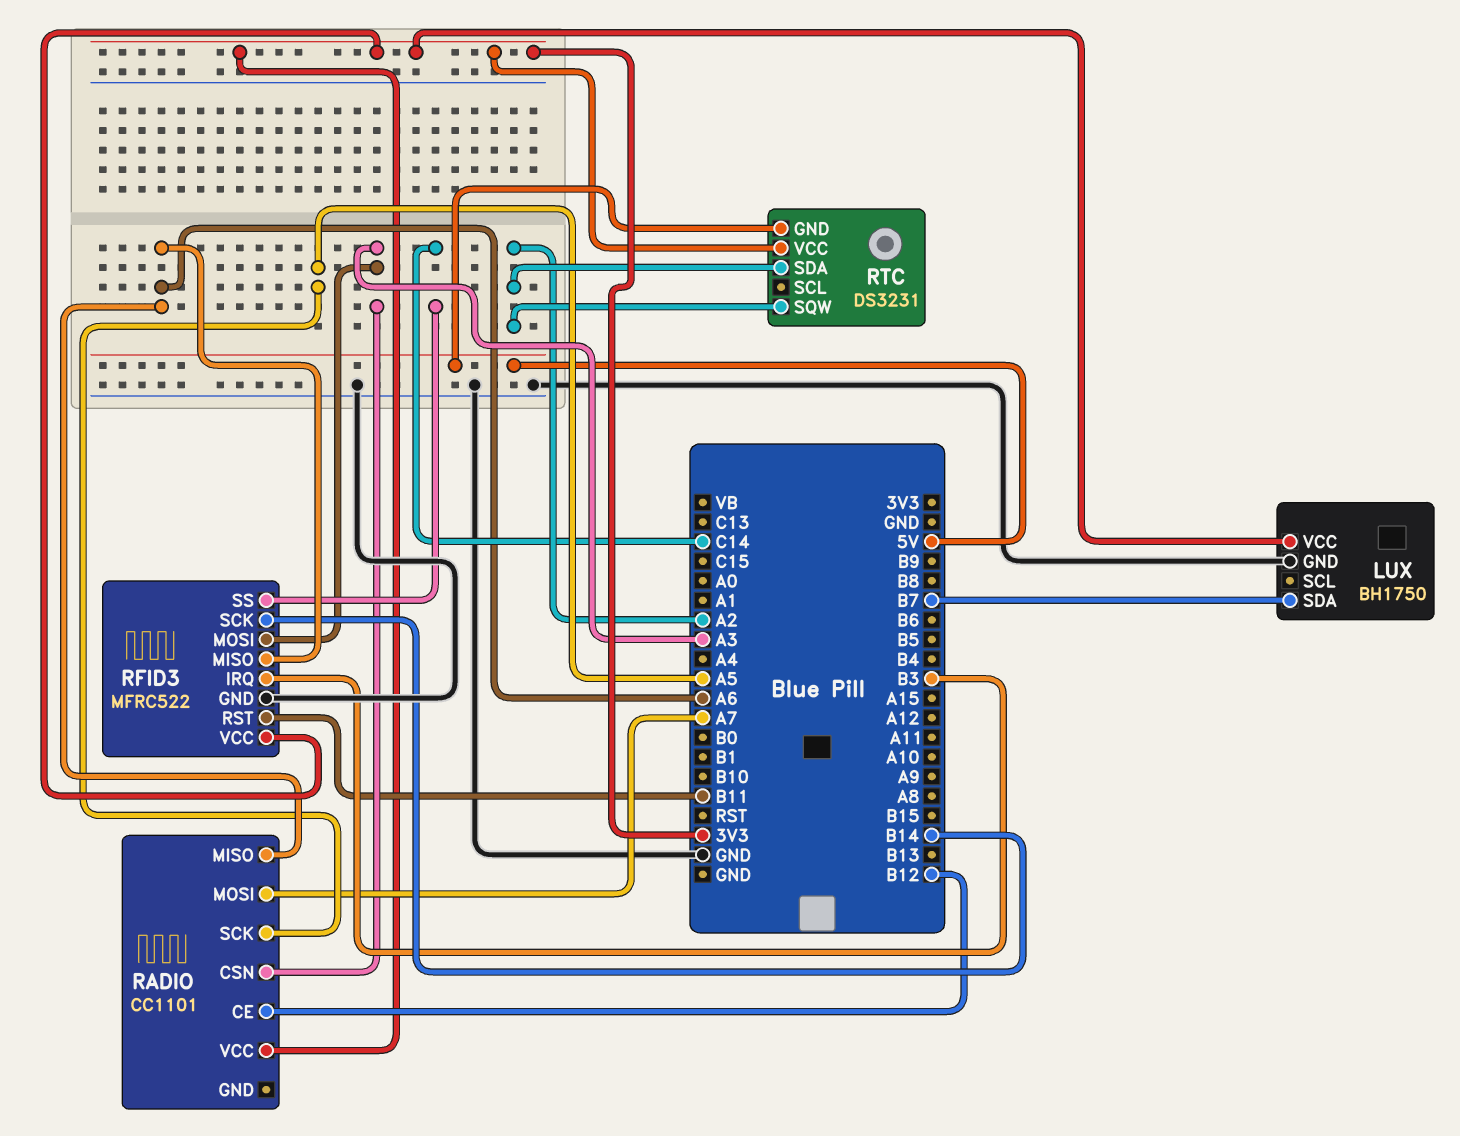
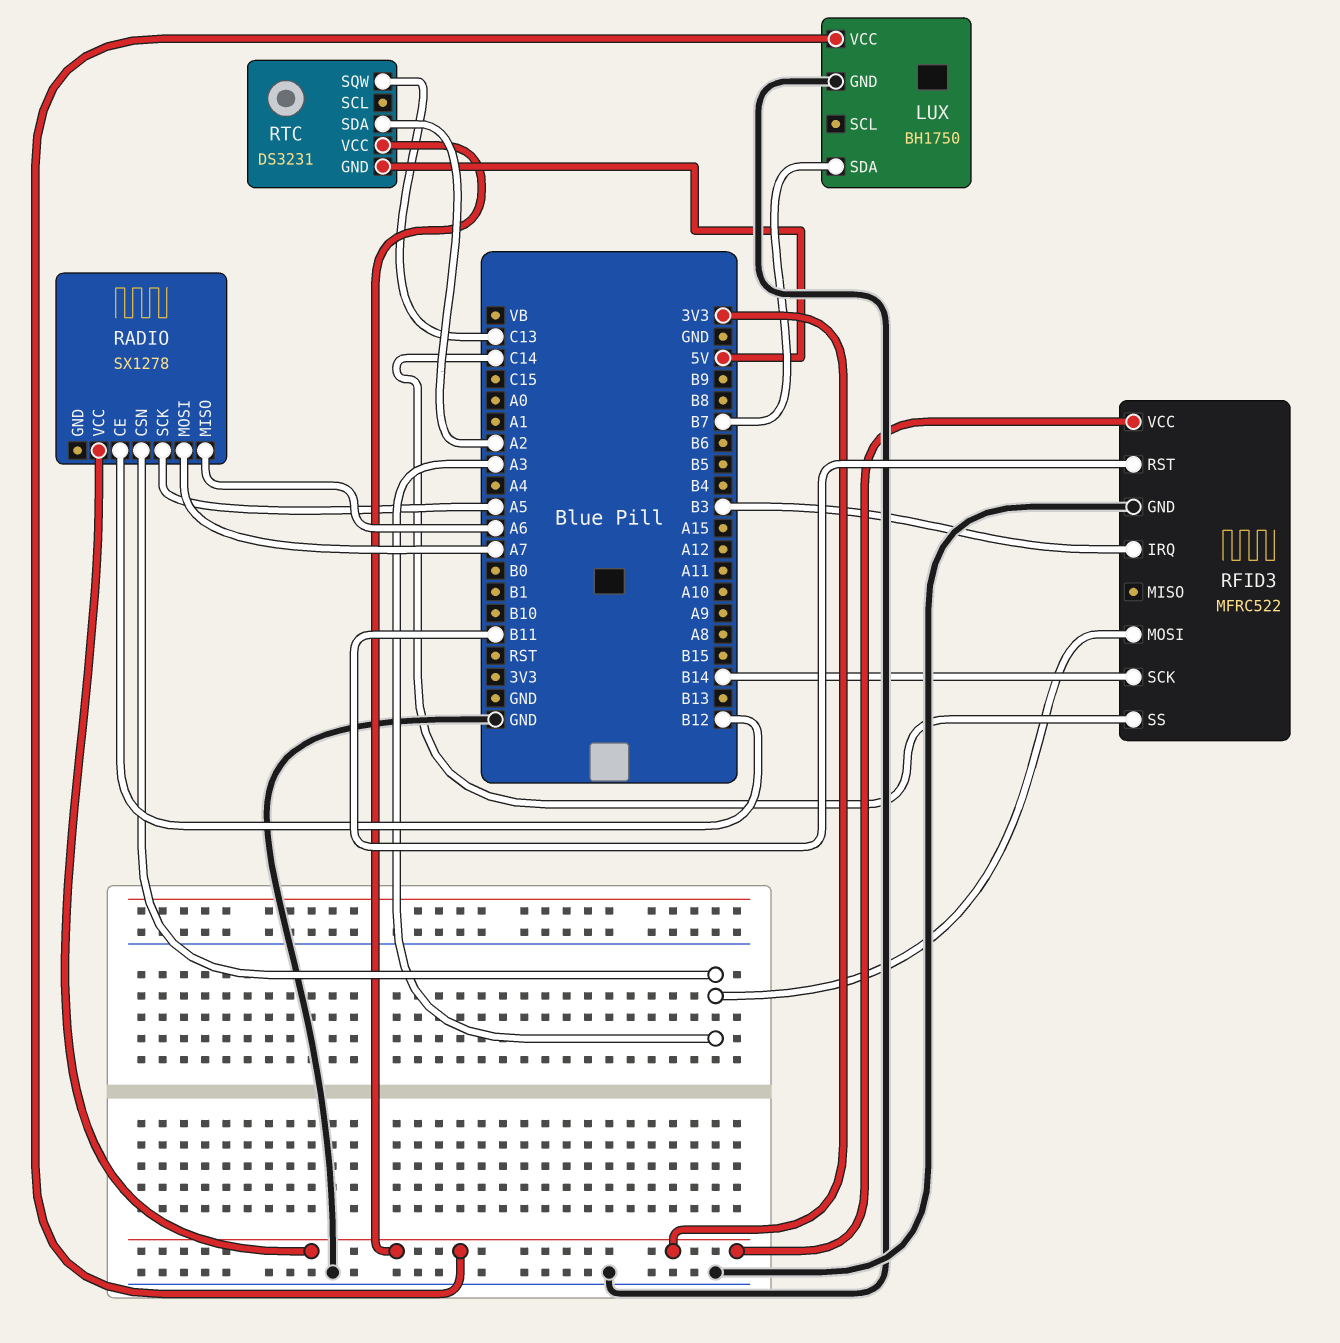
RADIO: CC1101 -> SX1278
RFID3 pin MISO: A6 -> none
RTC pin SQW: A2 -> C13

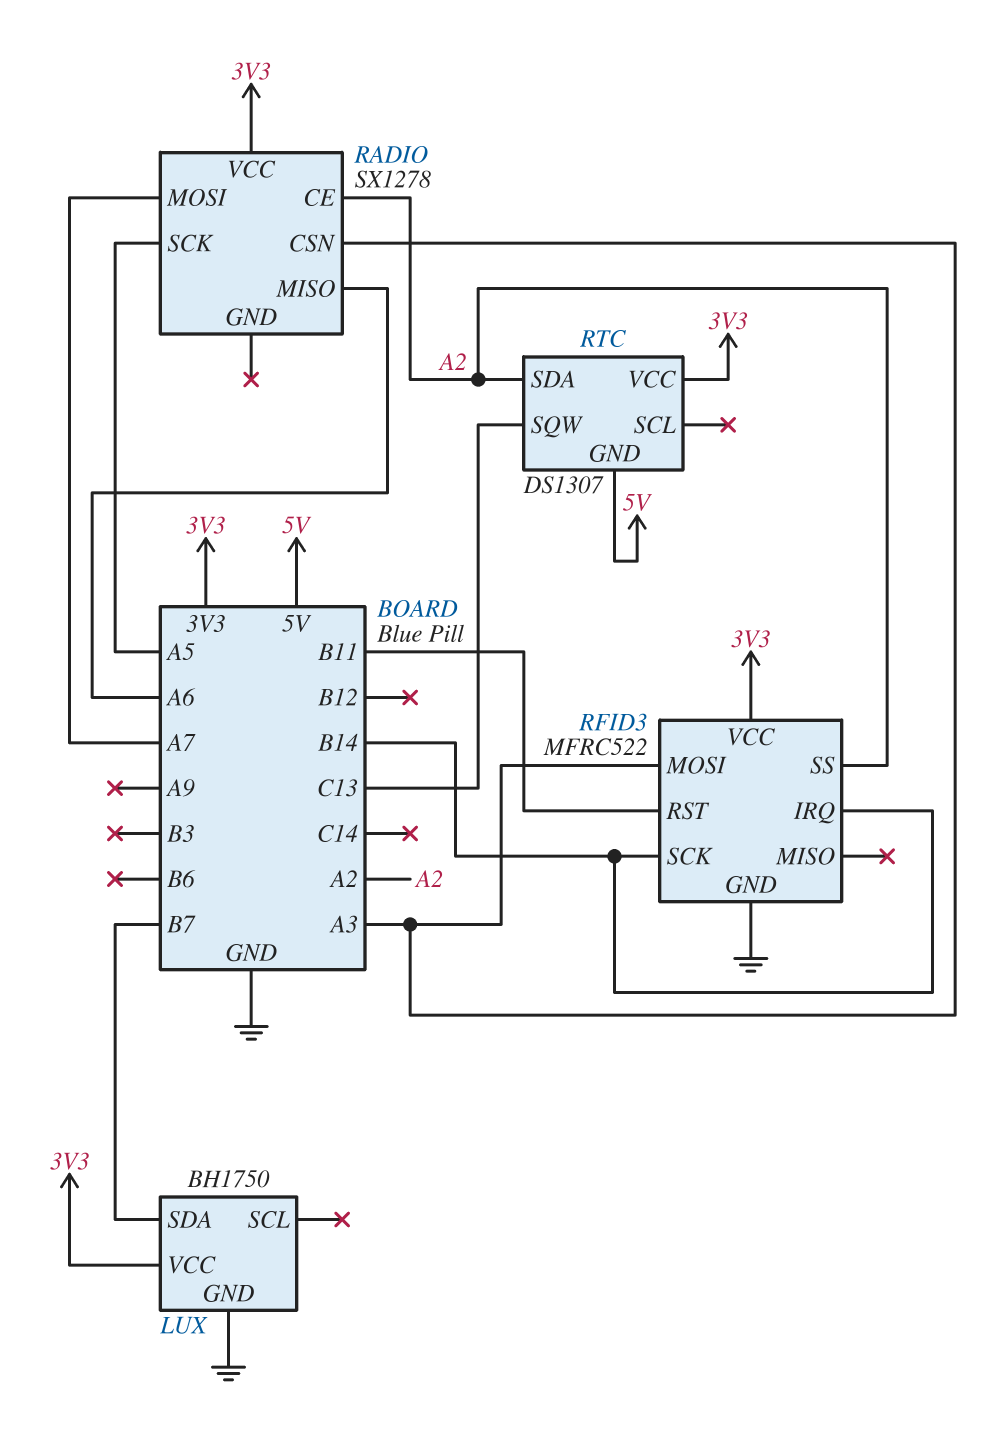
RADIO pin CE: B12 -> A2
RFID3 pin IRQ: B3 -> B14
RFID3 pin SS: C14 -> A2
RTC: DS3231 -> DS1307

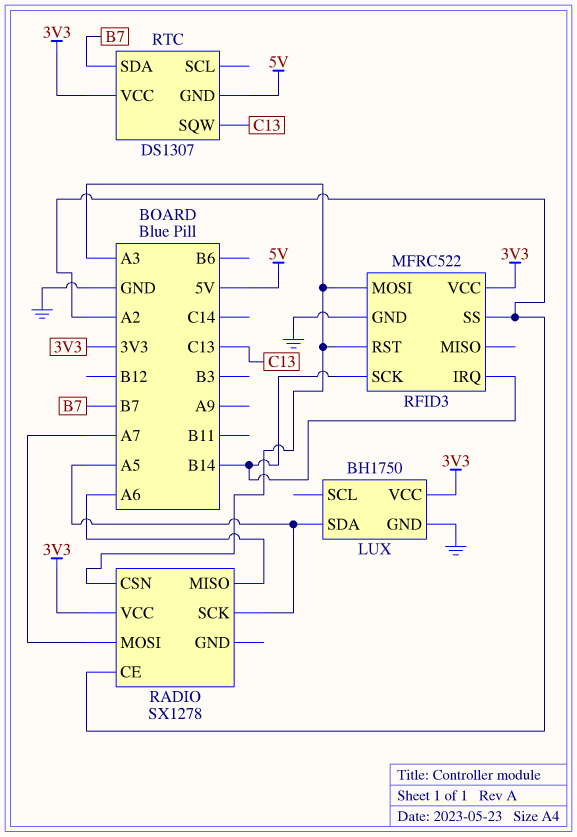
LUX pin SDA: B7 -> A5
RFID3 pin RST: B11 -> A3
RTC pin SDA: A2 -> B7

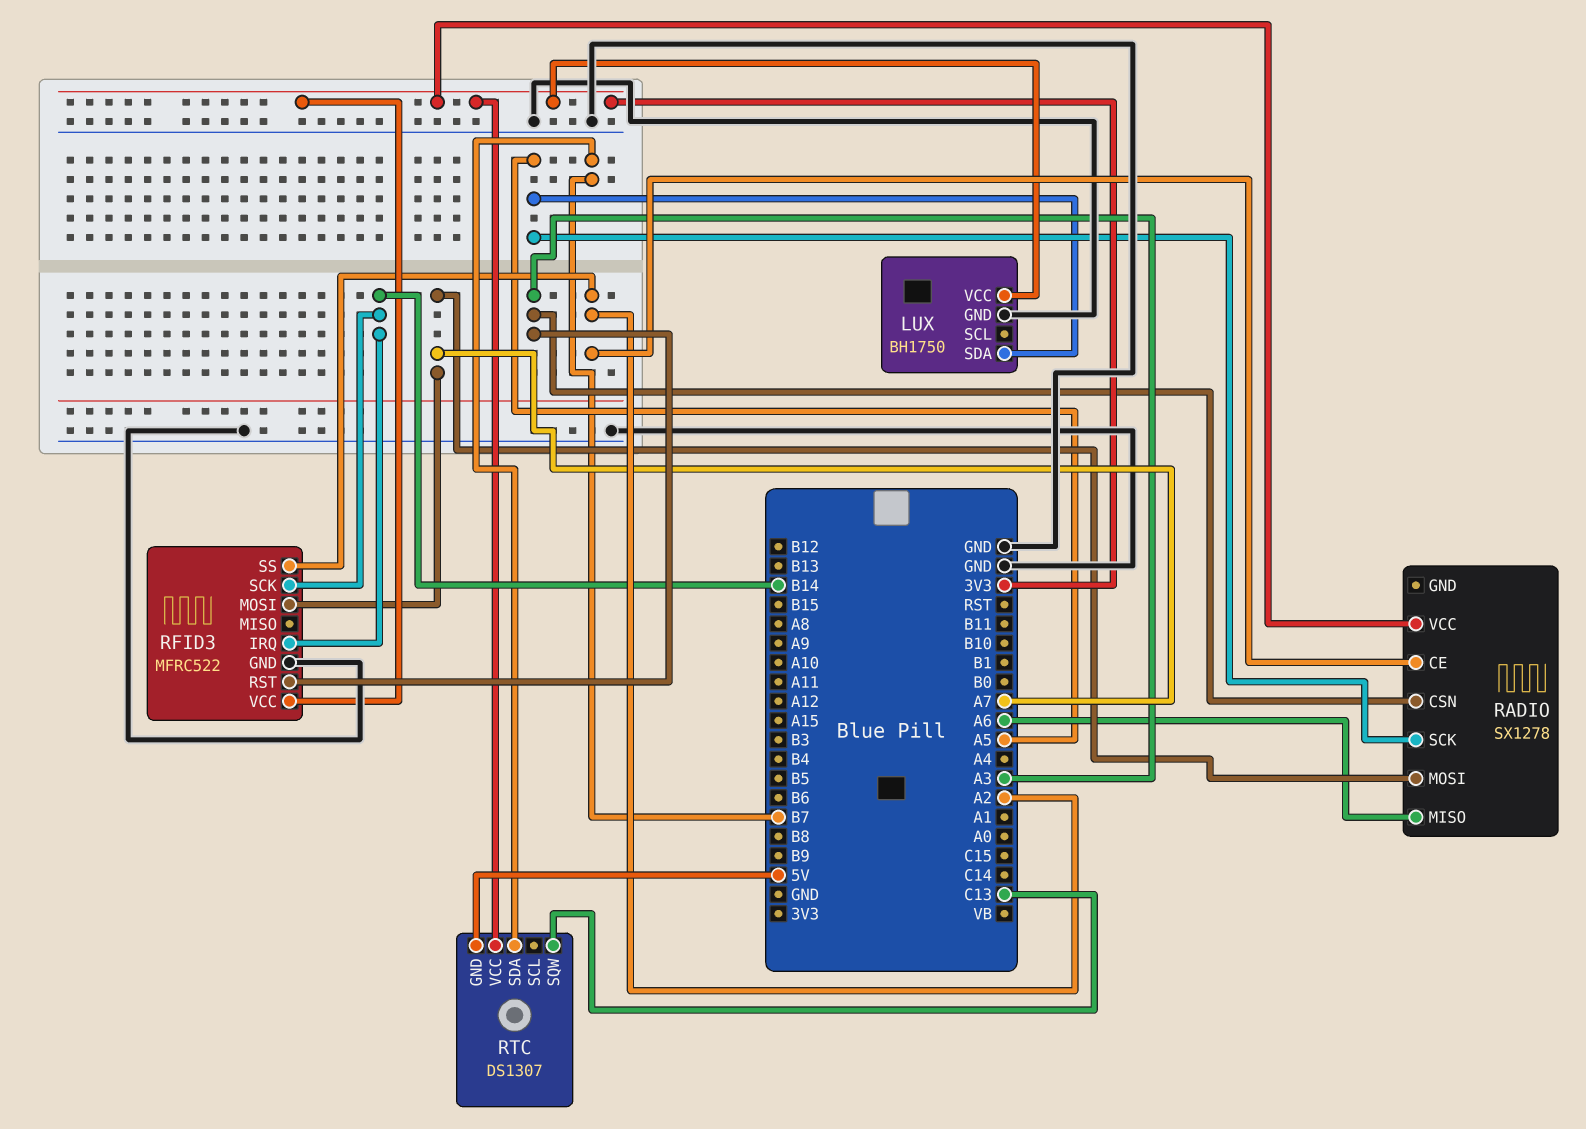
RFID3 pin MOSI: A3 -> A7

